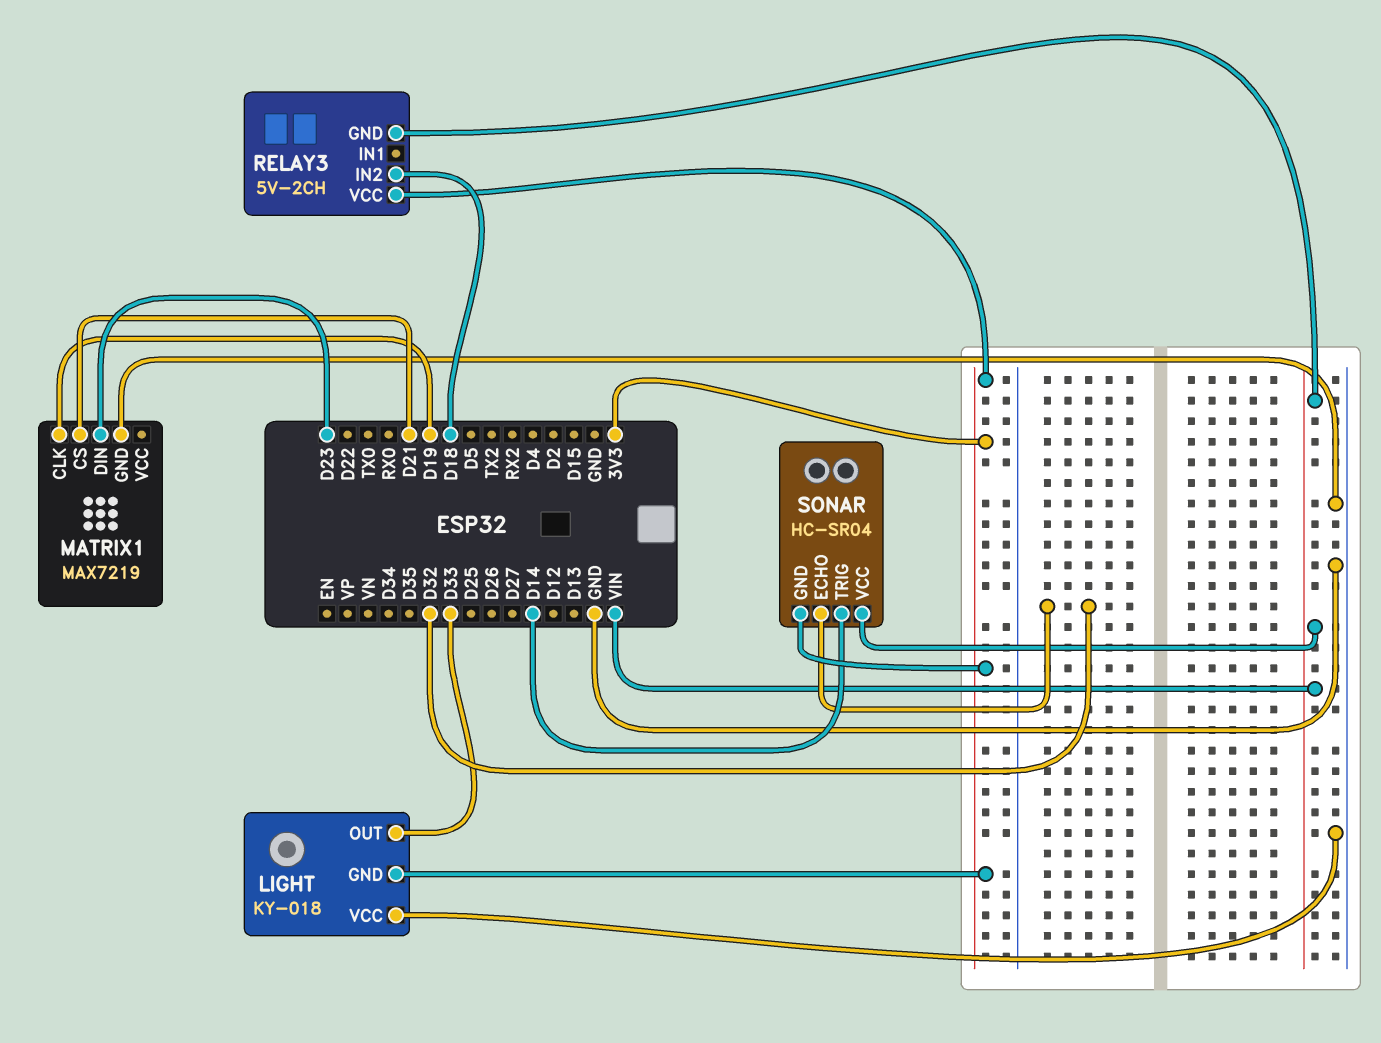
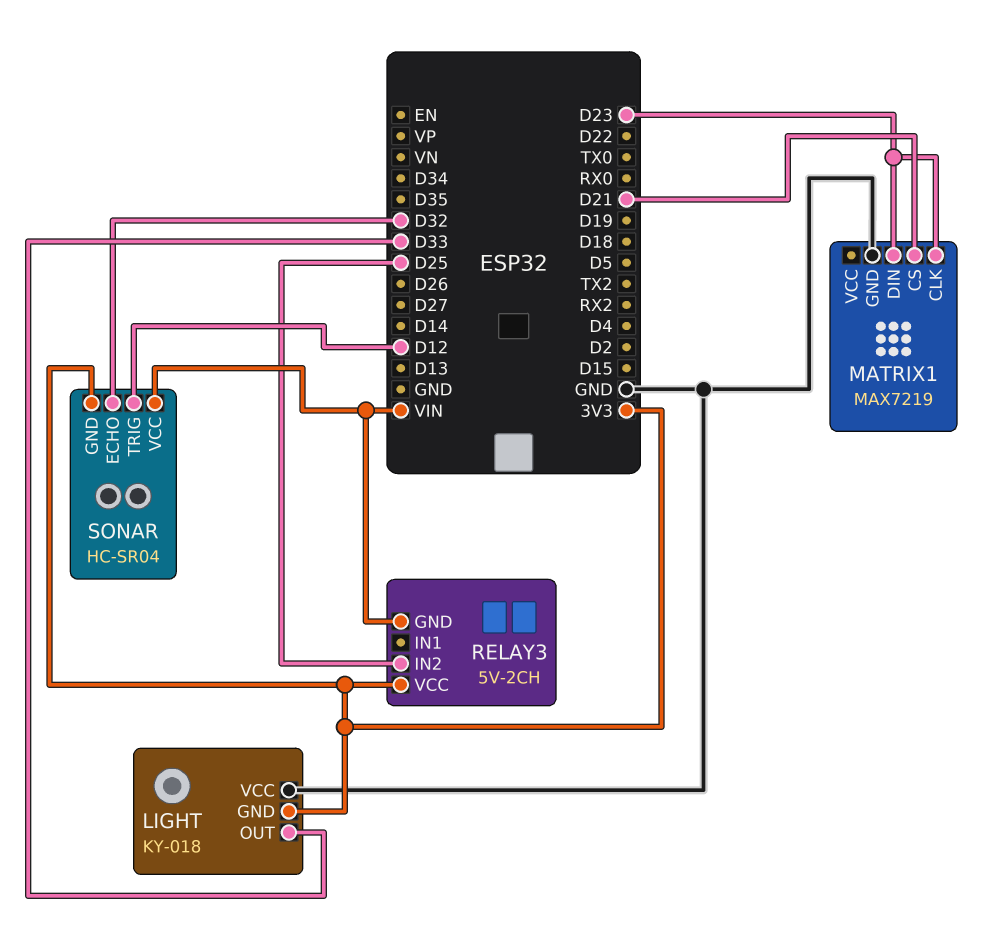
MATRIX1 pin CLK: D19 -> D23
RELAY3 pin IN2: D18 -> D25
SONAR pin TRIG: D14 -> D12

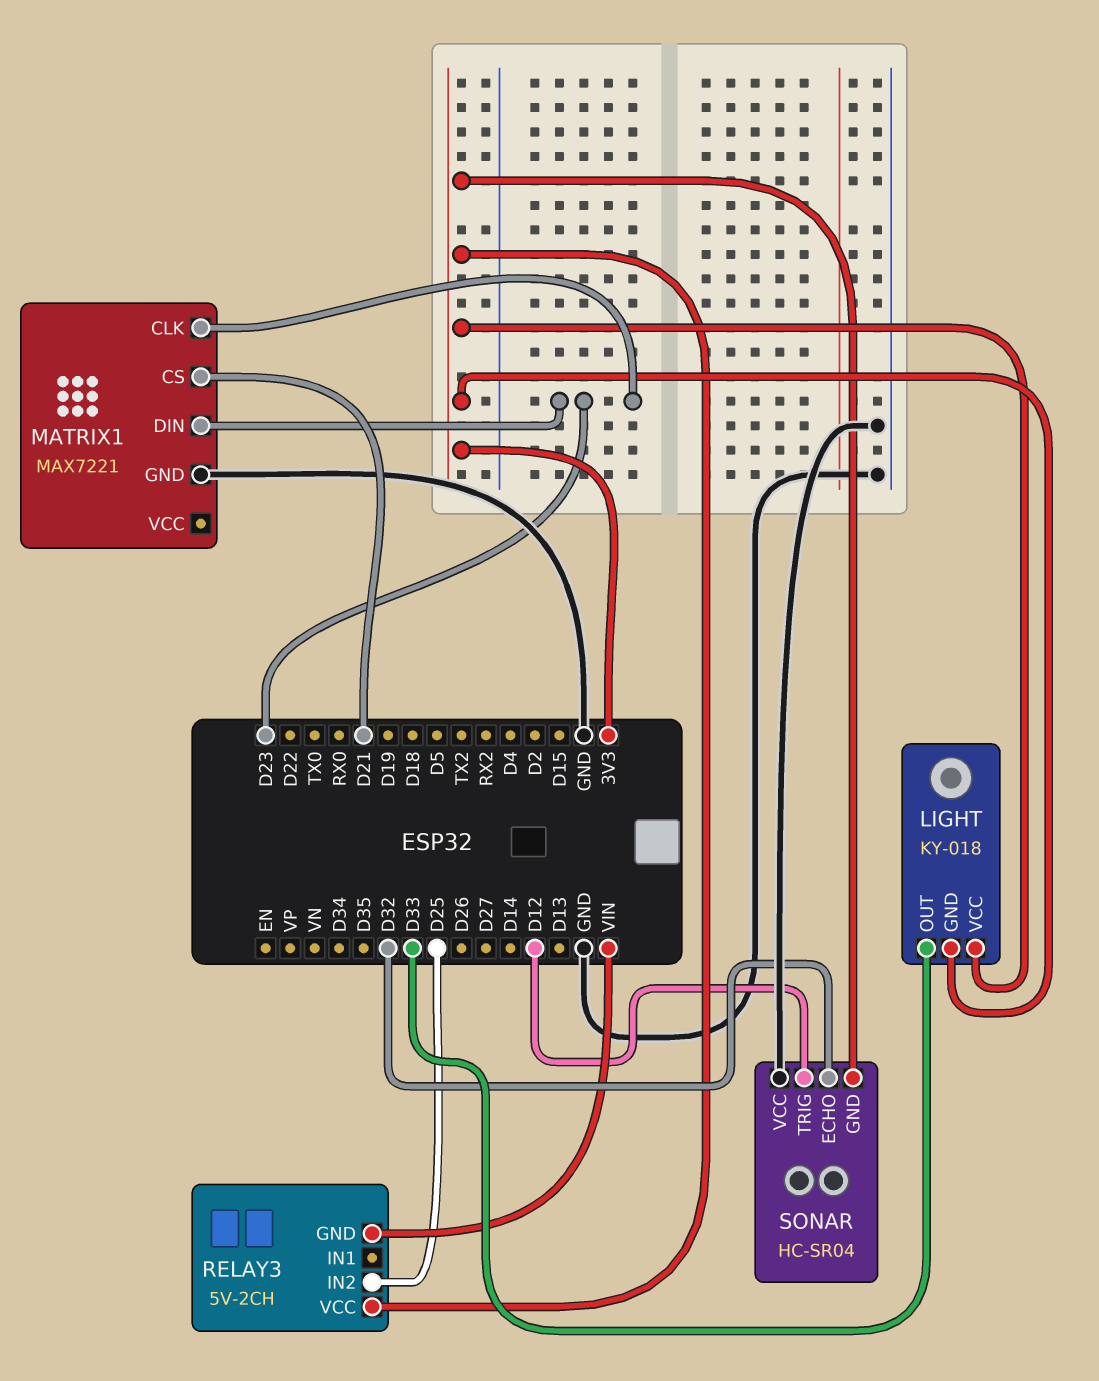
LIGHT pin VCC: GND -> 3V3
MATRIX1: MAX7219 -> MAX7221
SONAR pin VCC: VIN -> GND

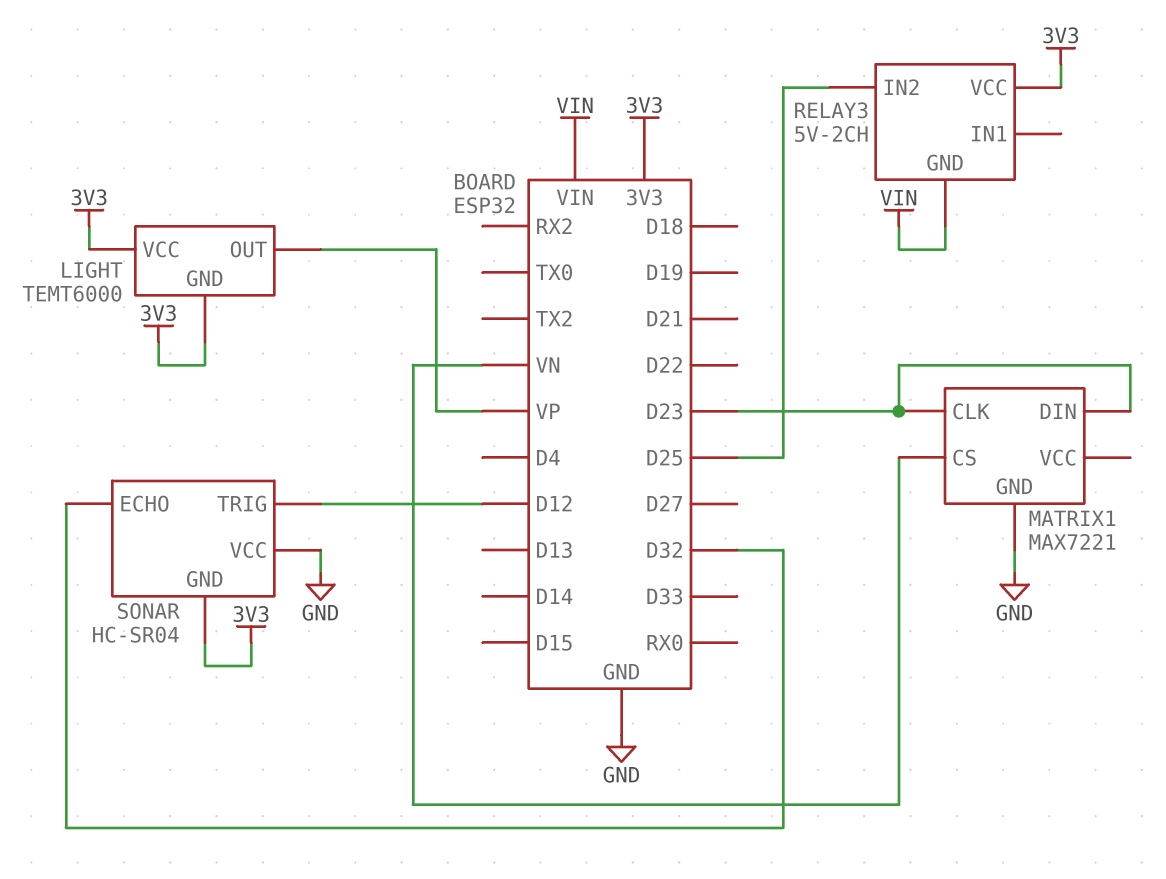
LIGHT: KY-018 -> TEMT6000
LIGHT pin OUT: D33 -> VP
MATRIX1 pin CS: D21 -> VN

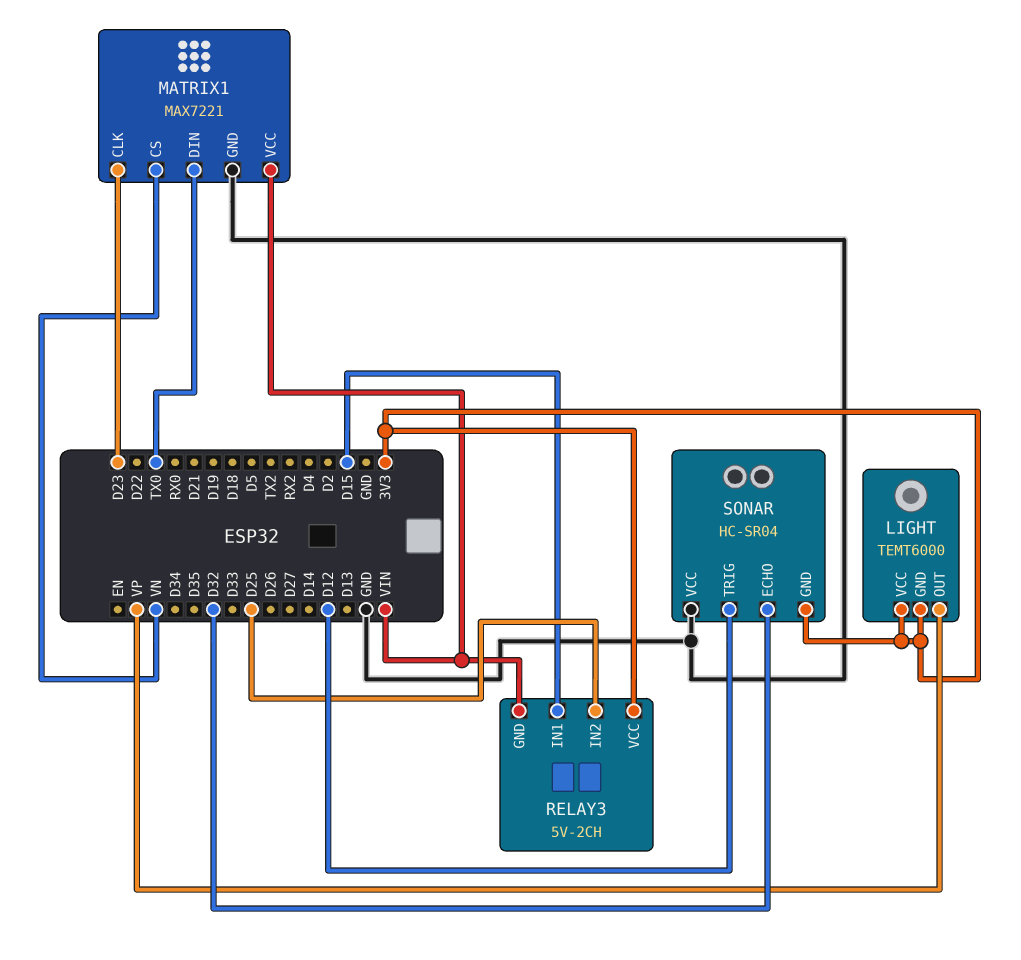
MATRIX1 pin DIN: D23 -> TX0
MATRIX1 pin VCC: none -> VIN
RELAY3 pin IN1: none -> D15

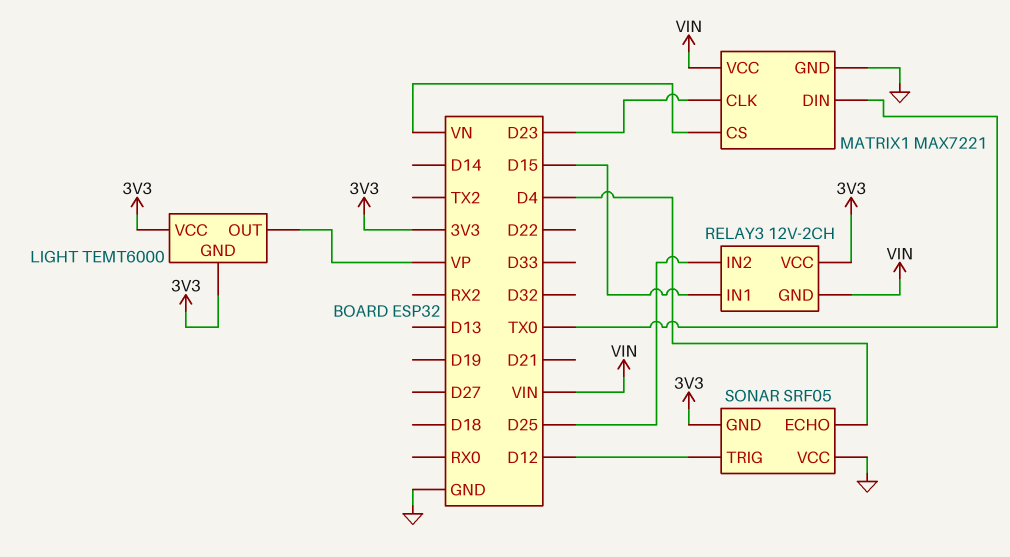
RELAY3: 5V-2CH -> 12V-2CH
SONAR: HC-SR04 -> SRF05
SONAR pin ECHO: D32 -> D4

